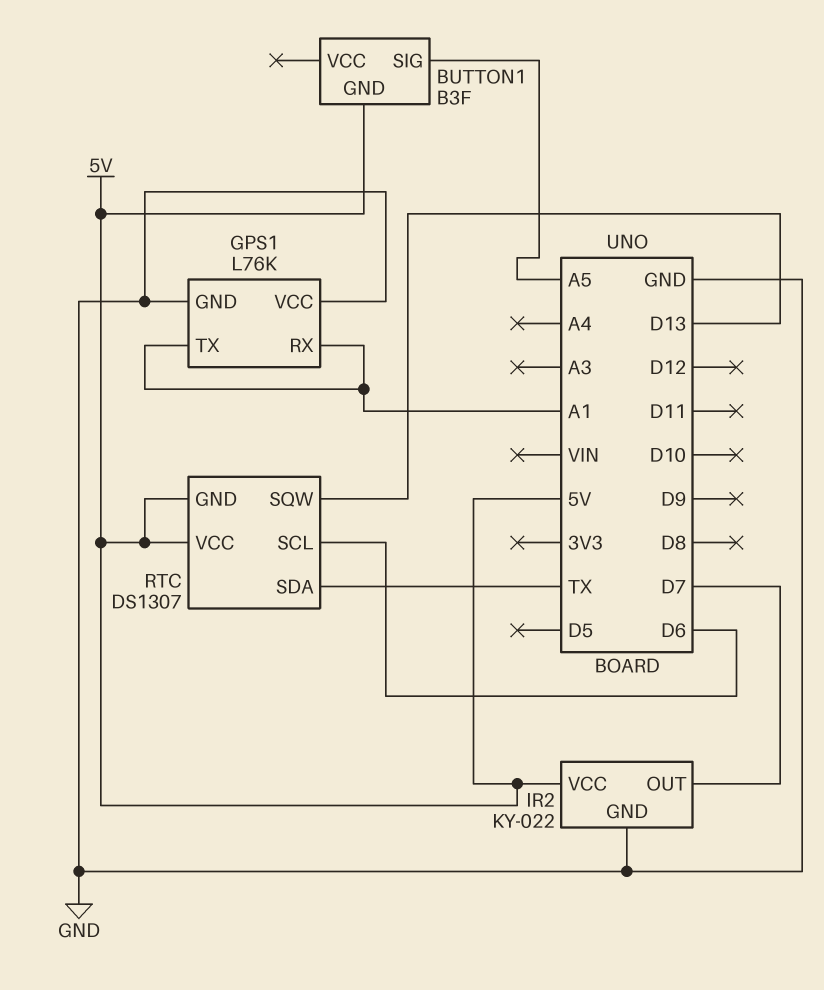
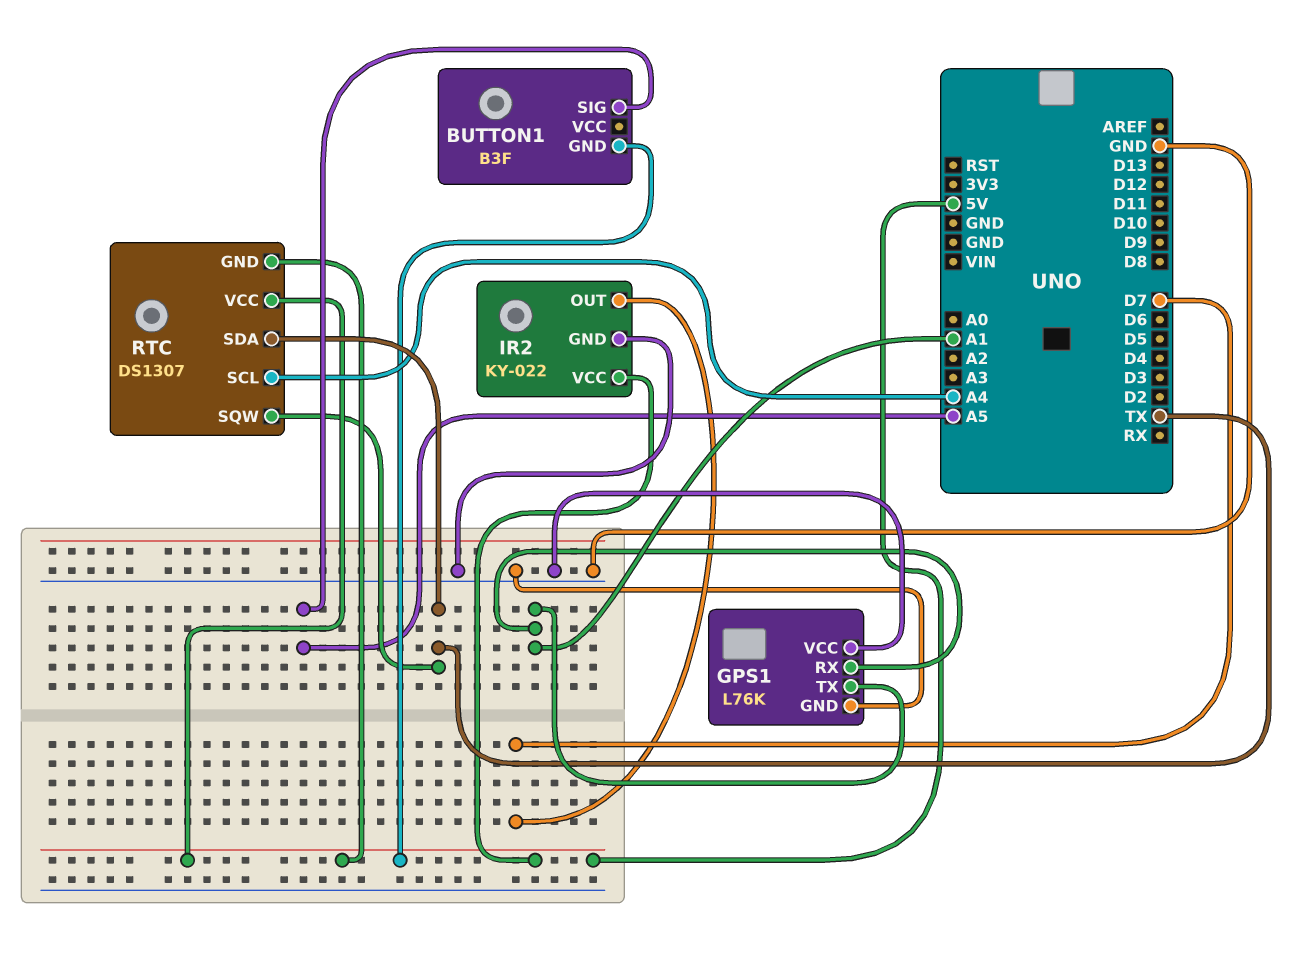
RTC pin SCL: D6 -> A4
RTC pin SQW: D13 -> TX

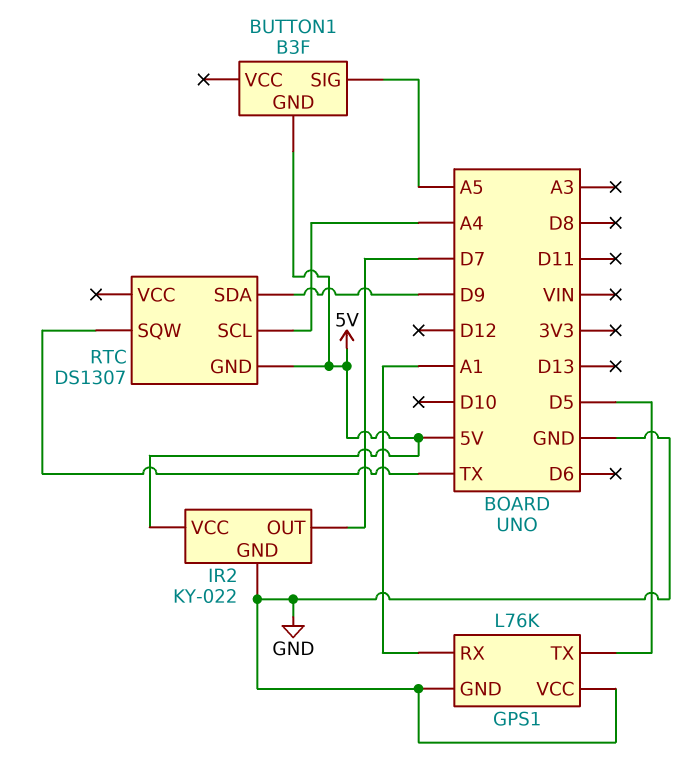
GPS1 pin TX: A1 -> D5
RTC pin SDA: TX -> D9
RTC pin VCC: 5V -> none

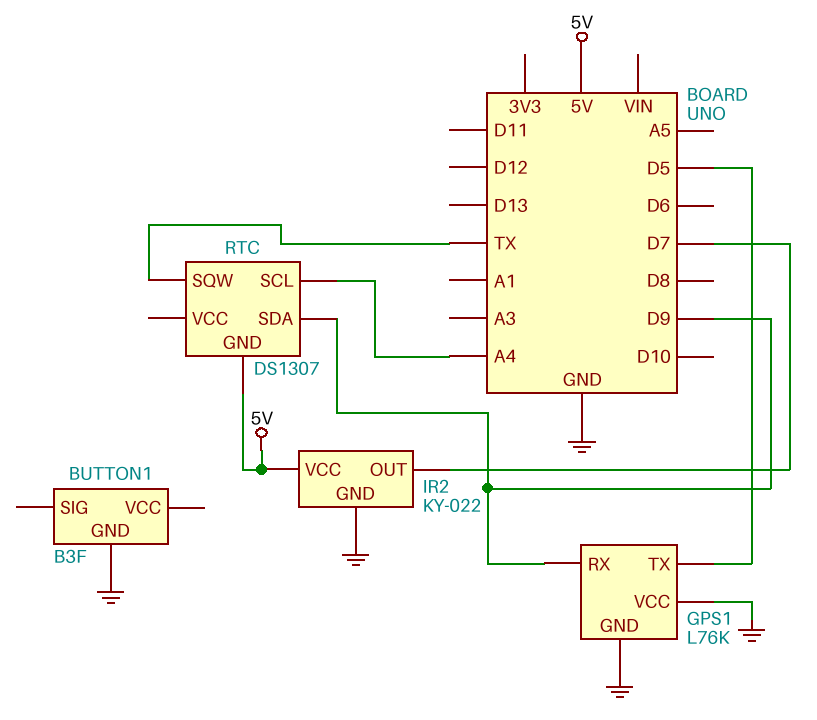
BUTTON1 pin GND: 5V -> GND
BUTTON1 pin SIG: A5 -> none
GPS1 pin RX: A1 -> D9

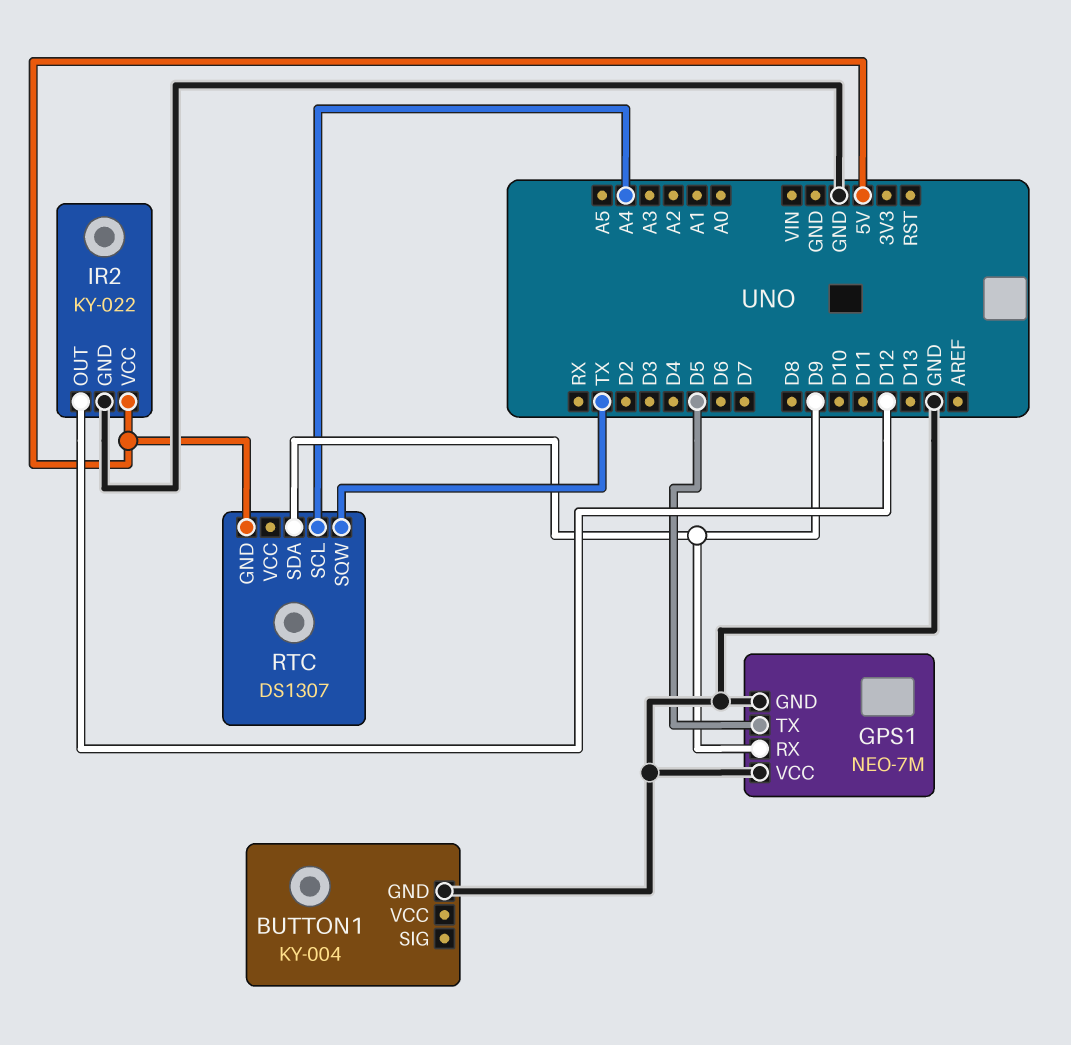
BUTTON1: B3F -> KY-004
GPS1: L76K -> NEO-7M
IR2 pin OUT: D7 -> D12

